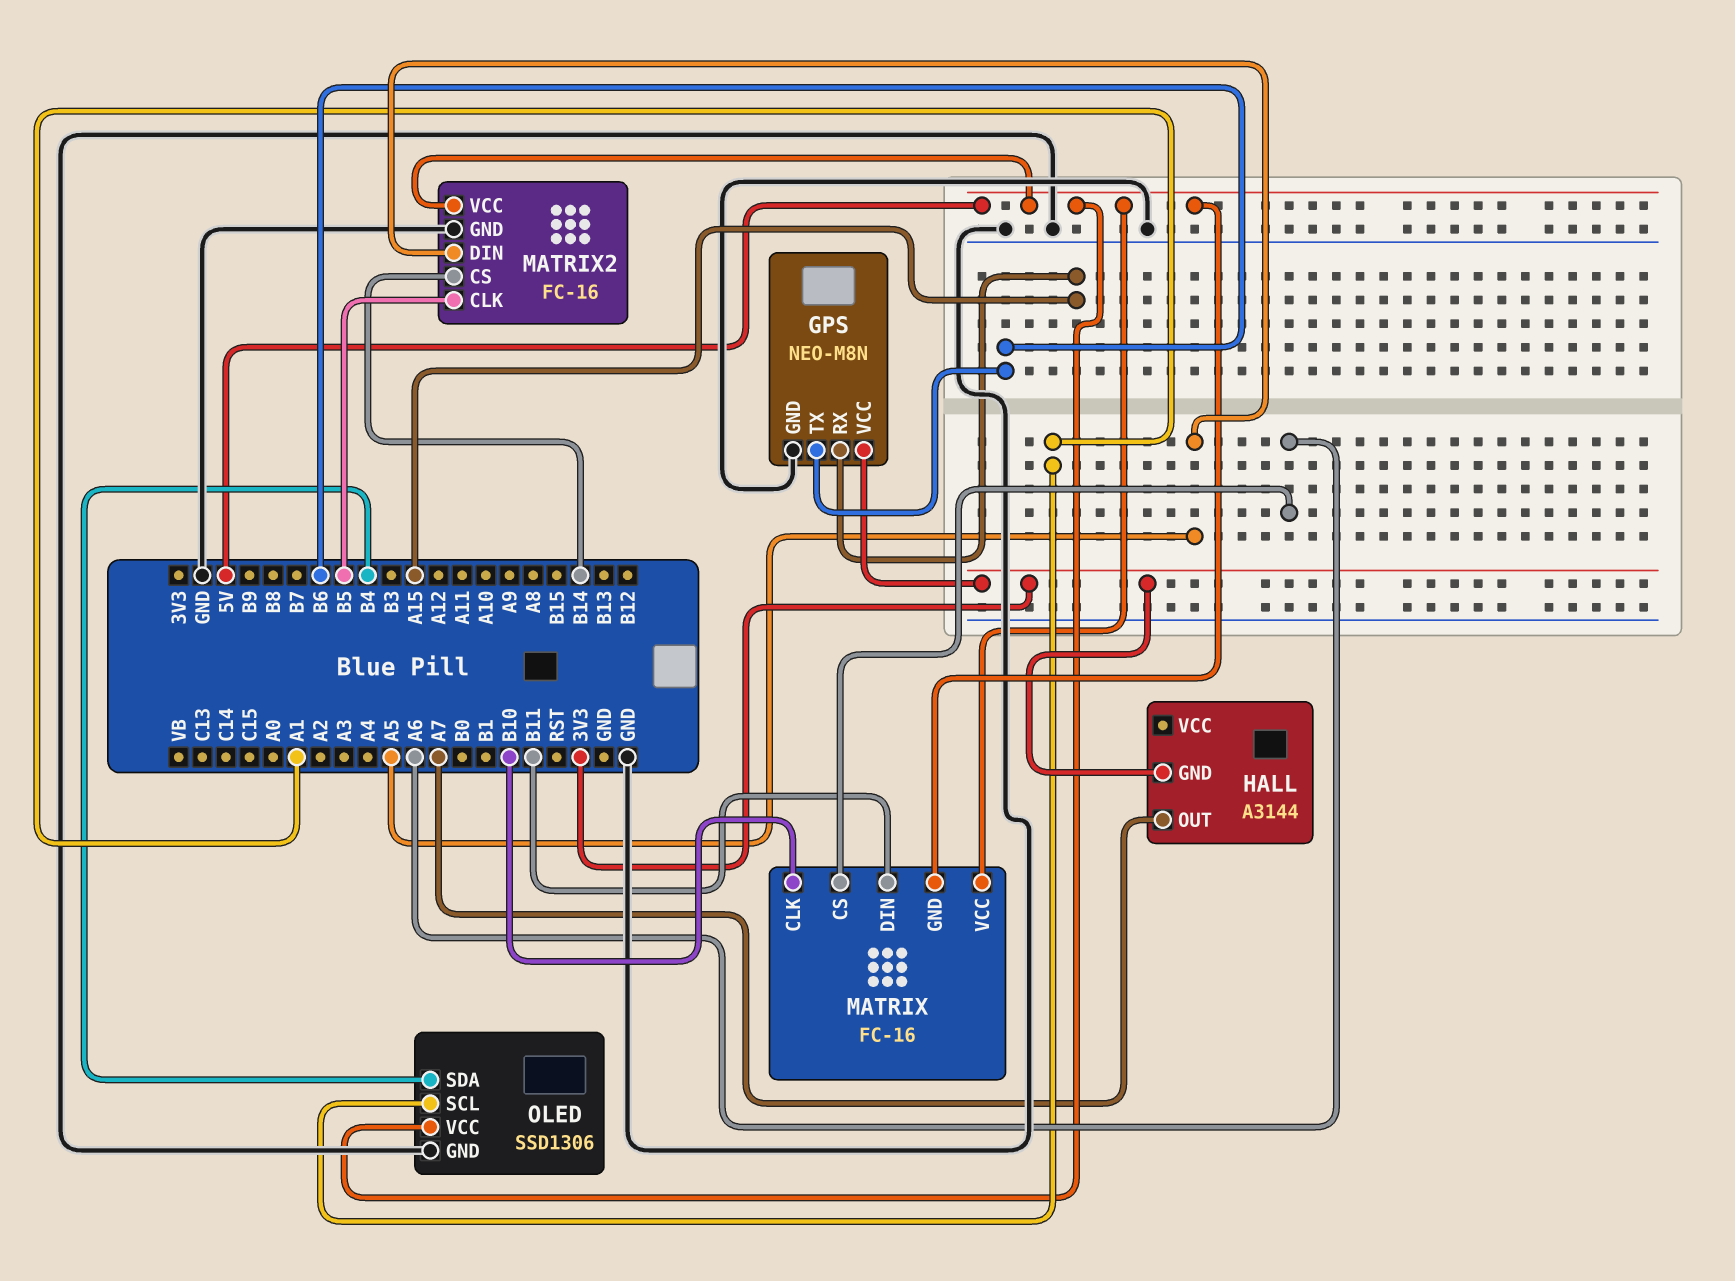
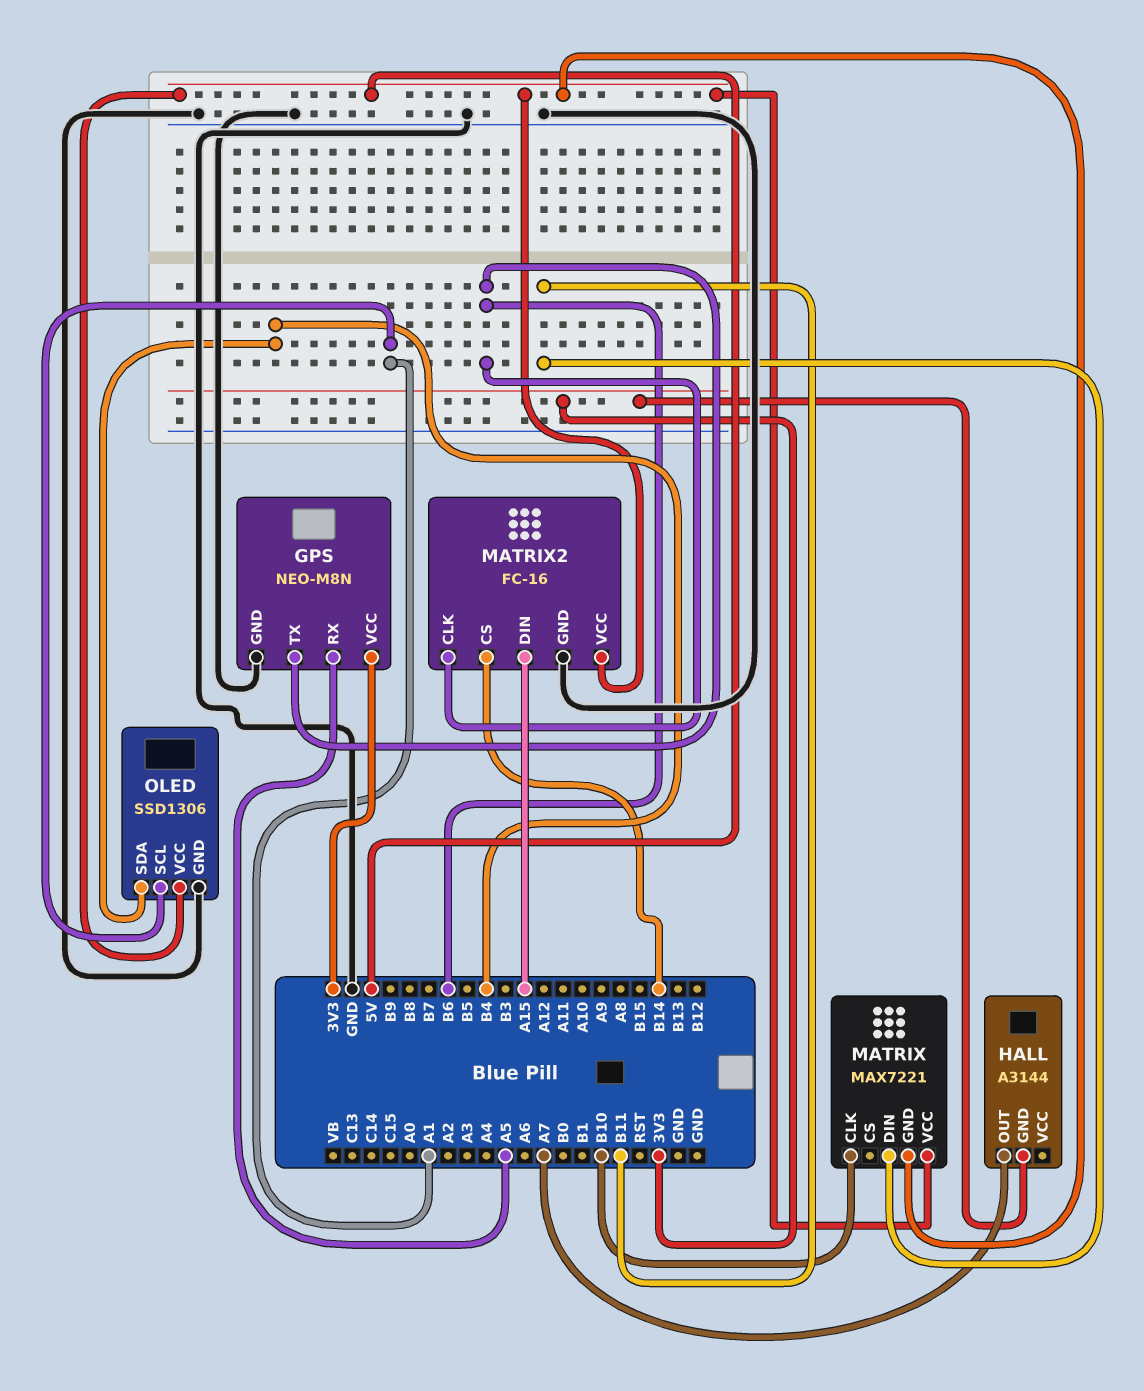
GPS pin RX: A15 -> A5
MATRIX: FC-16 -> MAX7221
MATRIX pin CS: A6 -> none
MATRIX2 pin CLK: B5 -> B6
MATRIX2 pin DIN: A5 -> A15

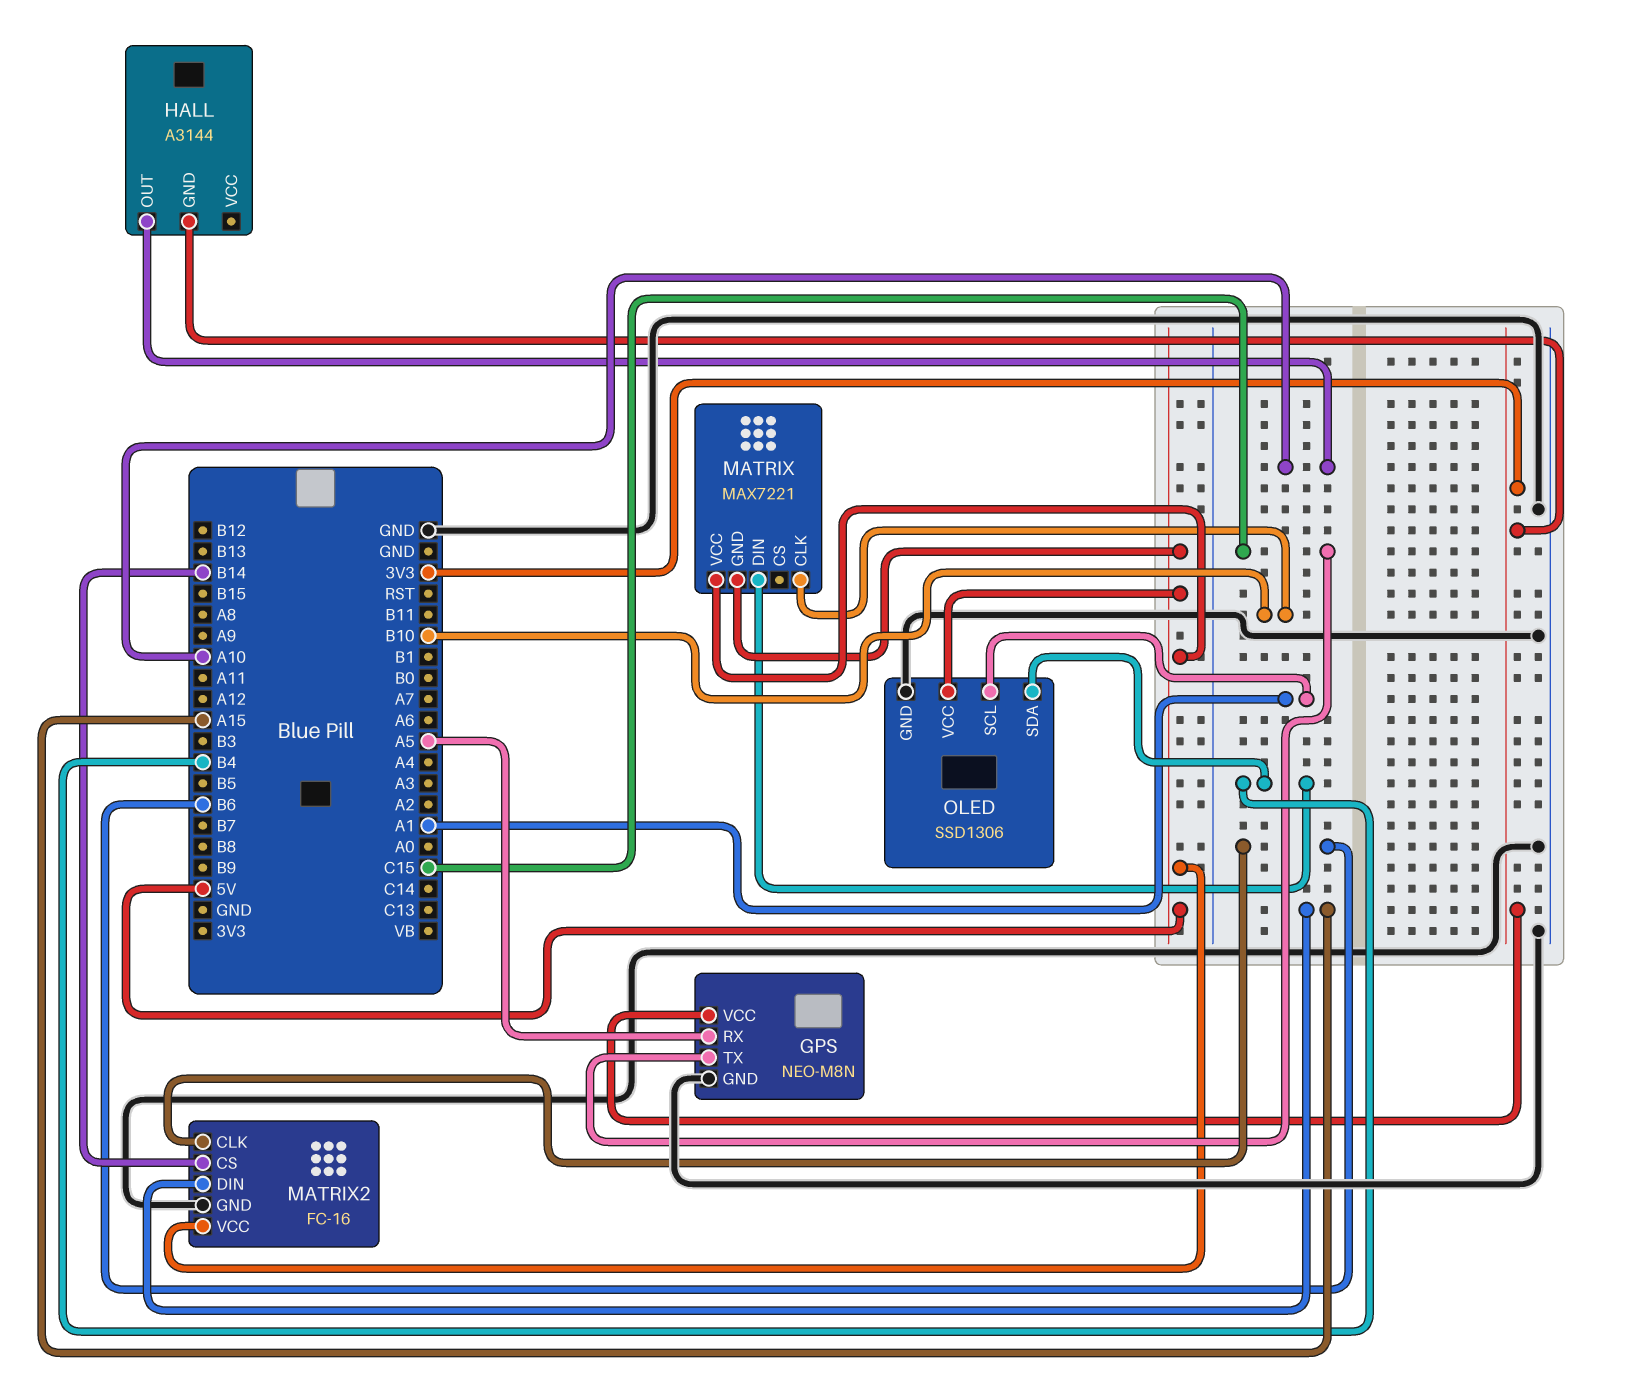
GPS pin TX: B6 -> C15
HALL pin OUT: A7 -> A10
MATRIX pin DIN: B11 -> B4

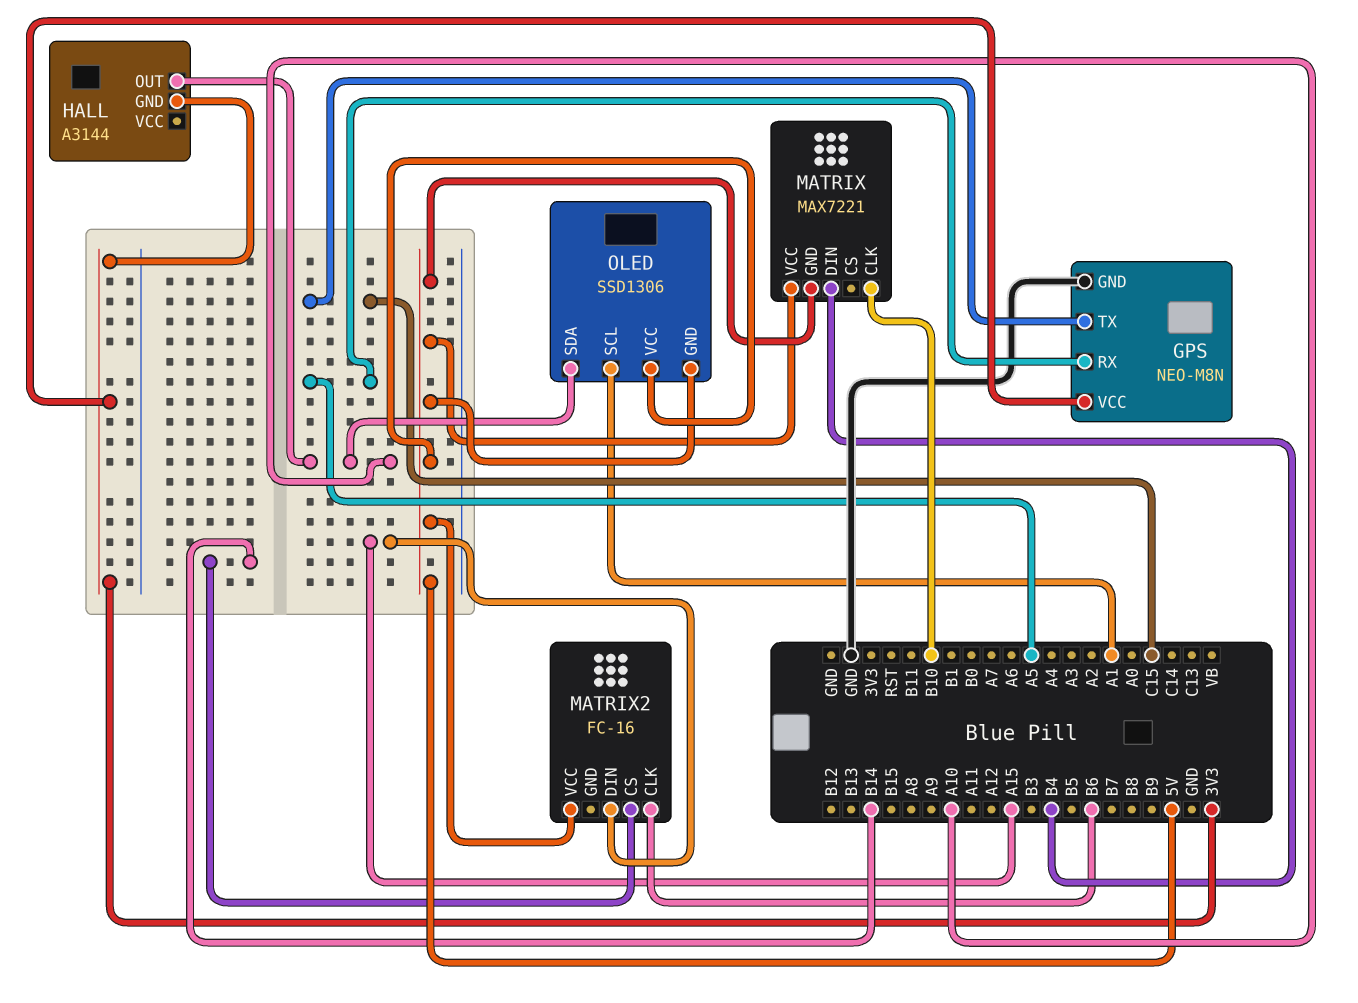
MATRIX2 pin GND: GND -> none
OLED pin GND: GND -> 5V
OLED pin SDA: B4 -> A10

